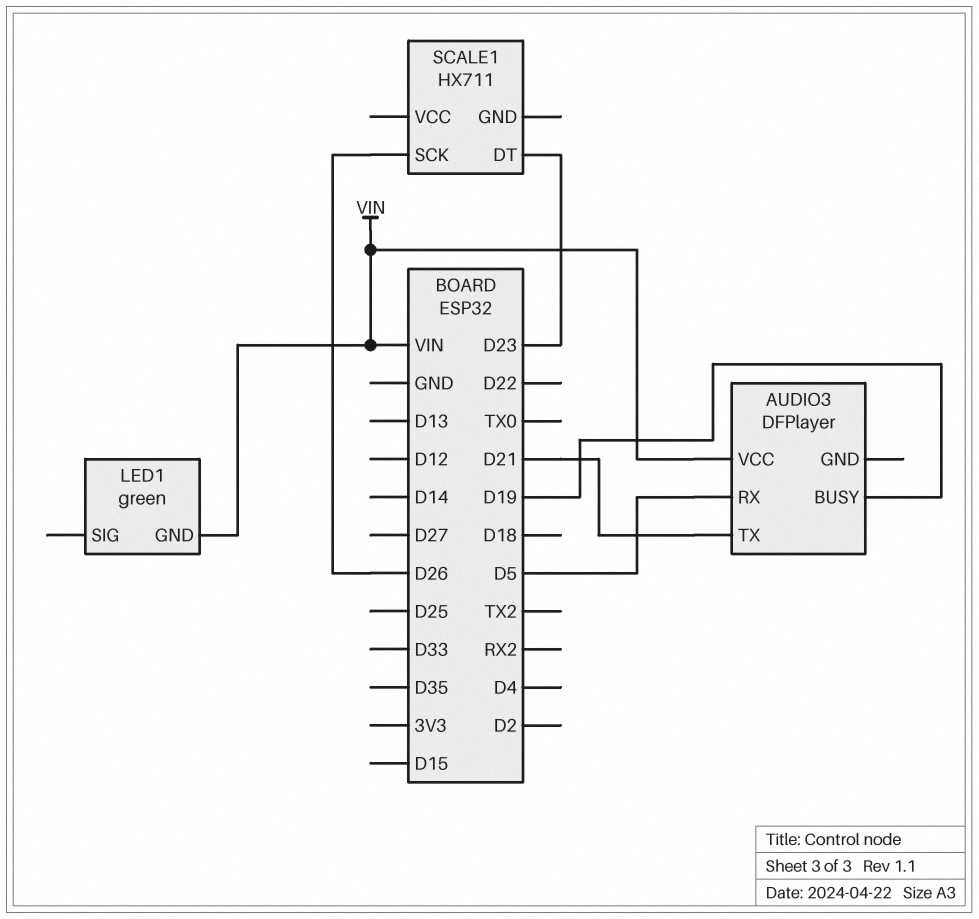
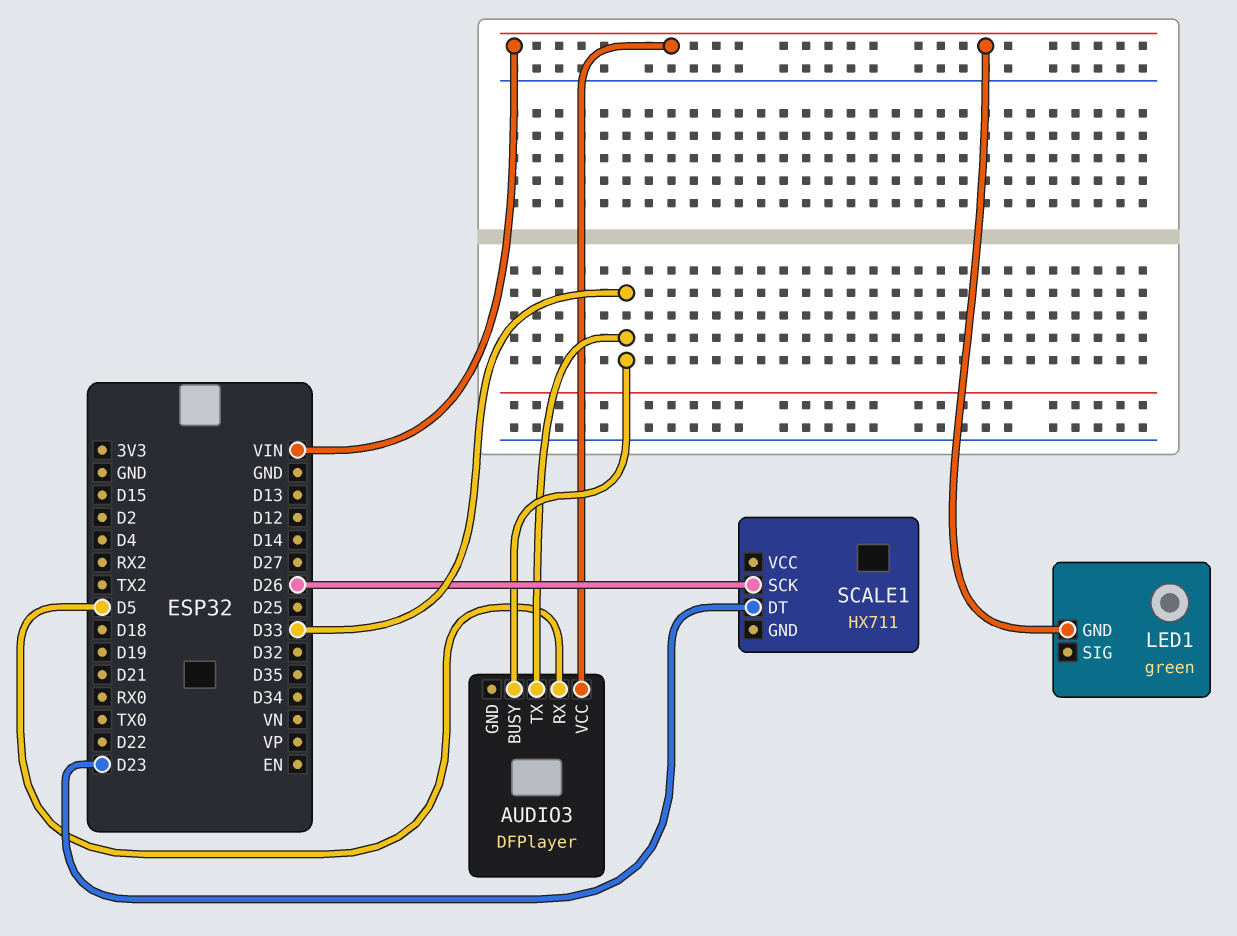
AUDIO3 pin BUSY: D19 -> D33
AUDIO3 pin TX: D21 -> D33

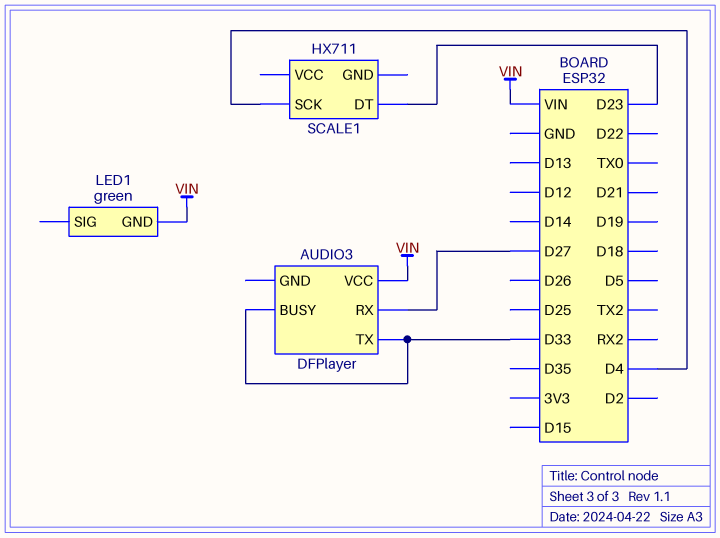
AUDIO3 pin RX: D5 -> D27
SCALE1 pin SCK: D26 -> D4

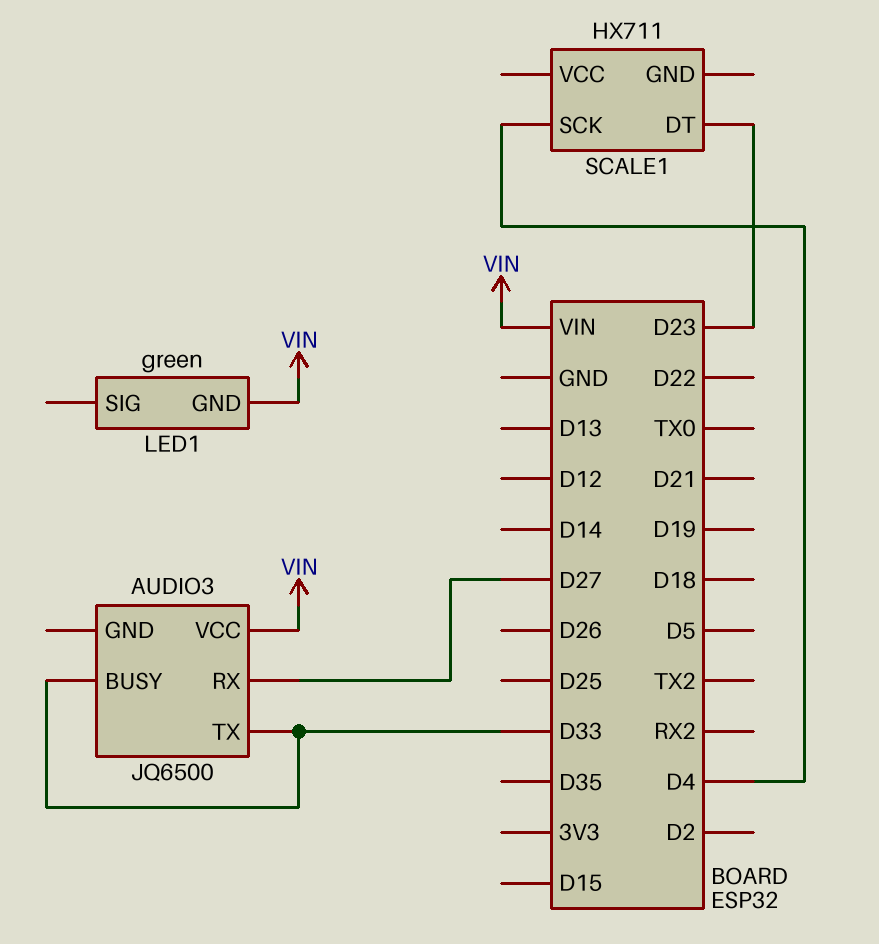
AUDIO3: DFPlayer -> JQ6500

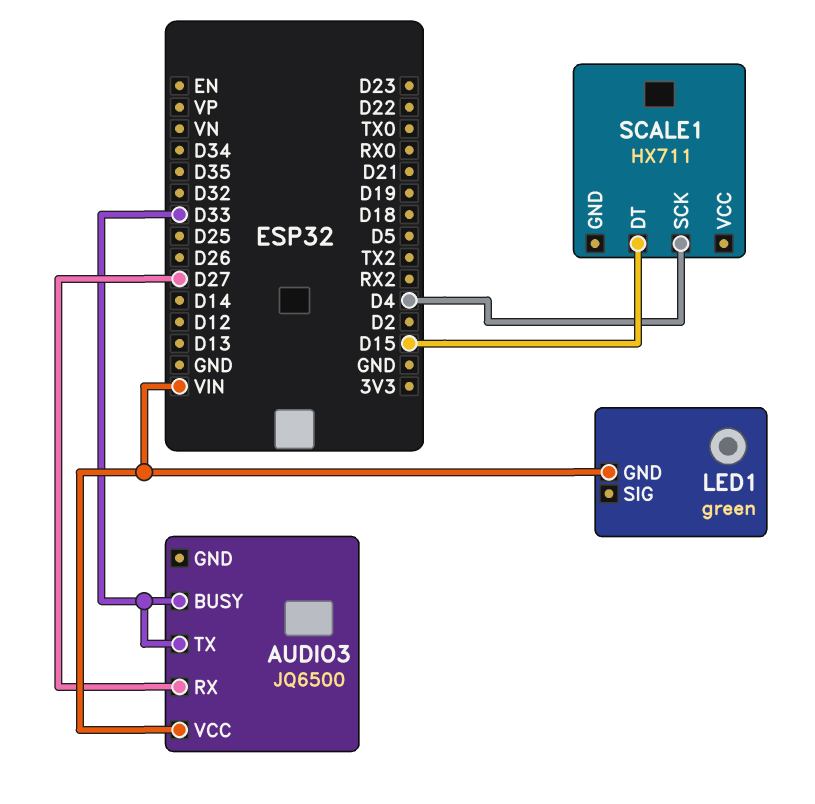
SCALE1 pin DT: D23 -> D15

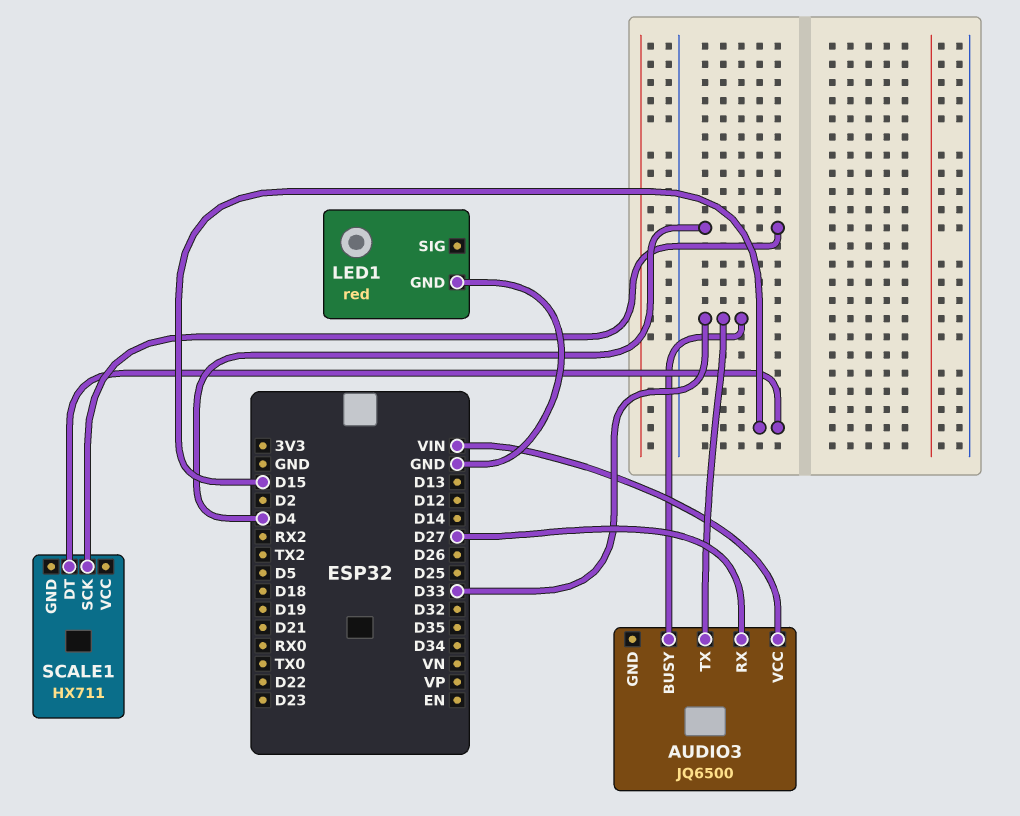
LED1: green -> red
LED1 pin GND: VIN -> GND

